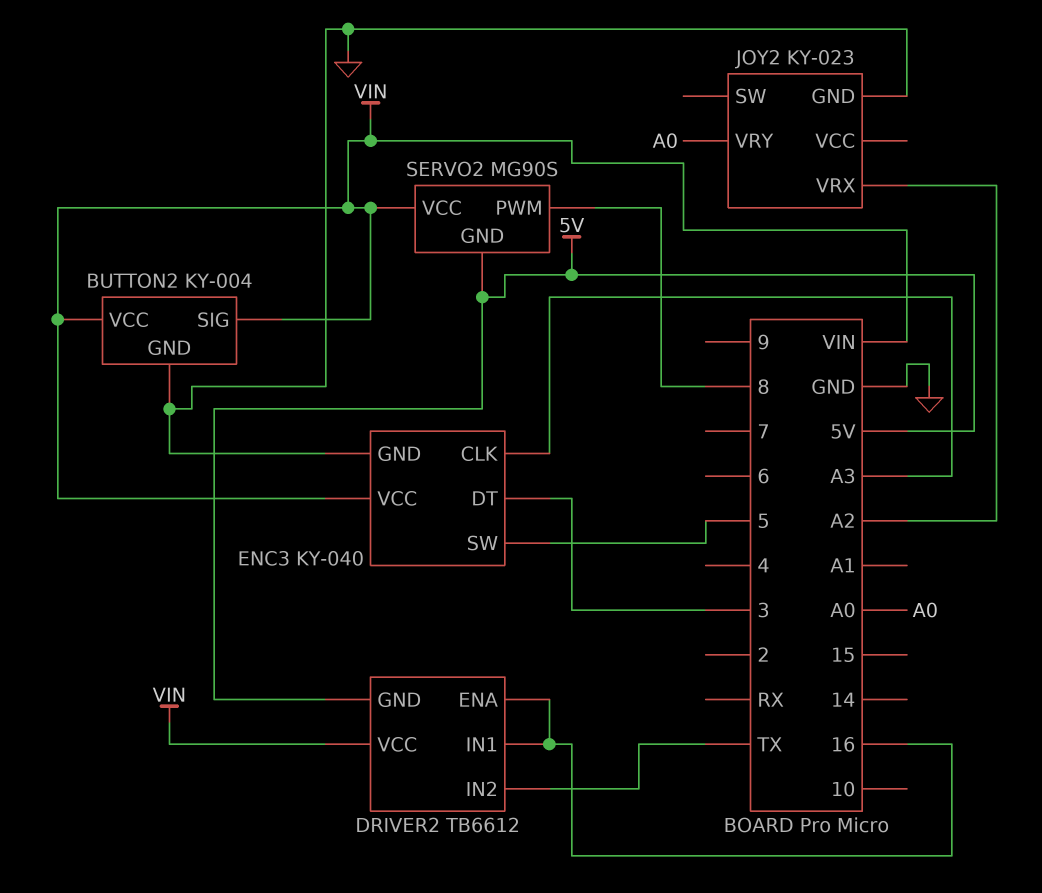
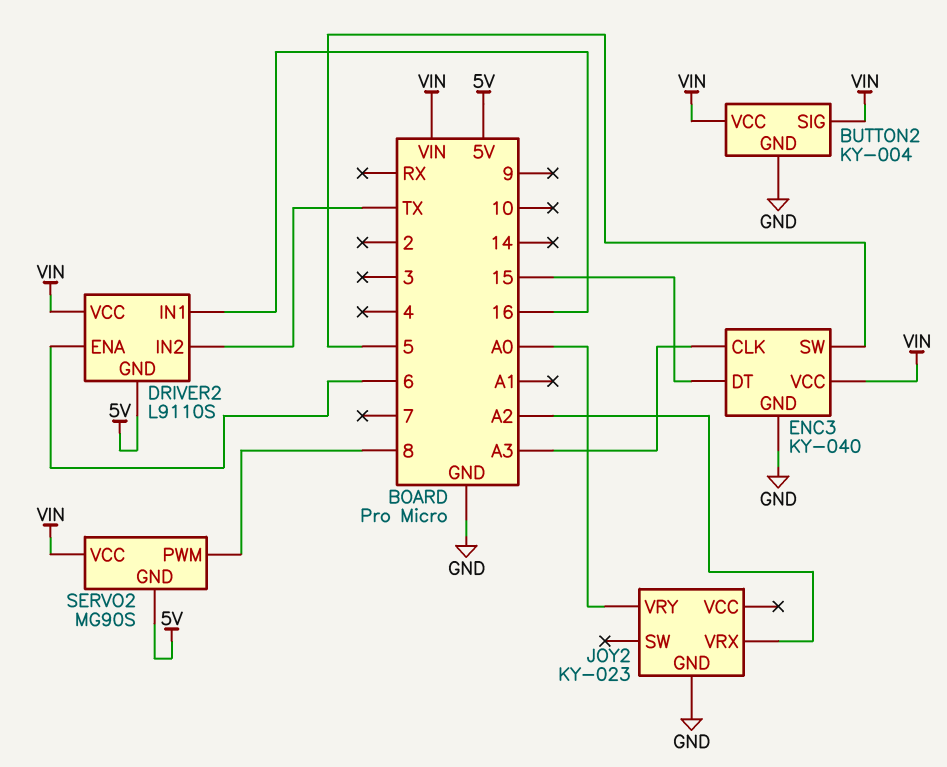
DRIVER2: TB6612 -> L9110S
DRIVER2 pin ENA: 16 -> 6
ENC3 pin DT: 3 -> 15

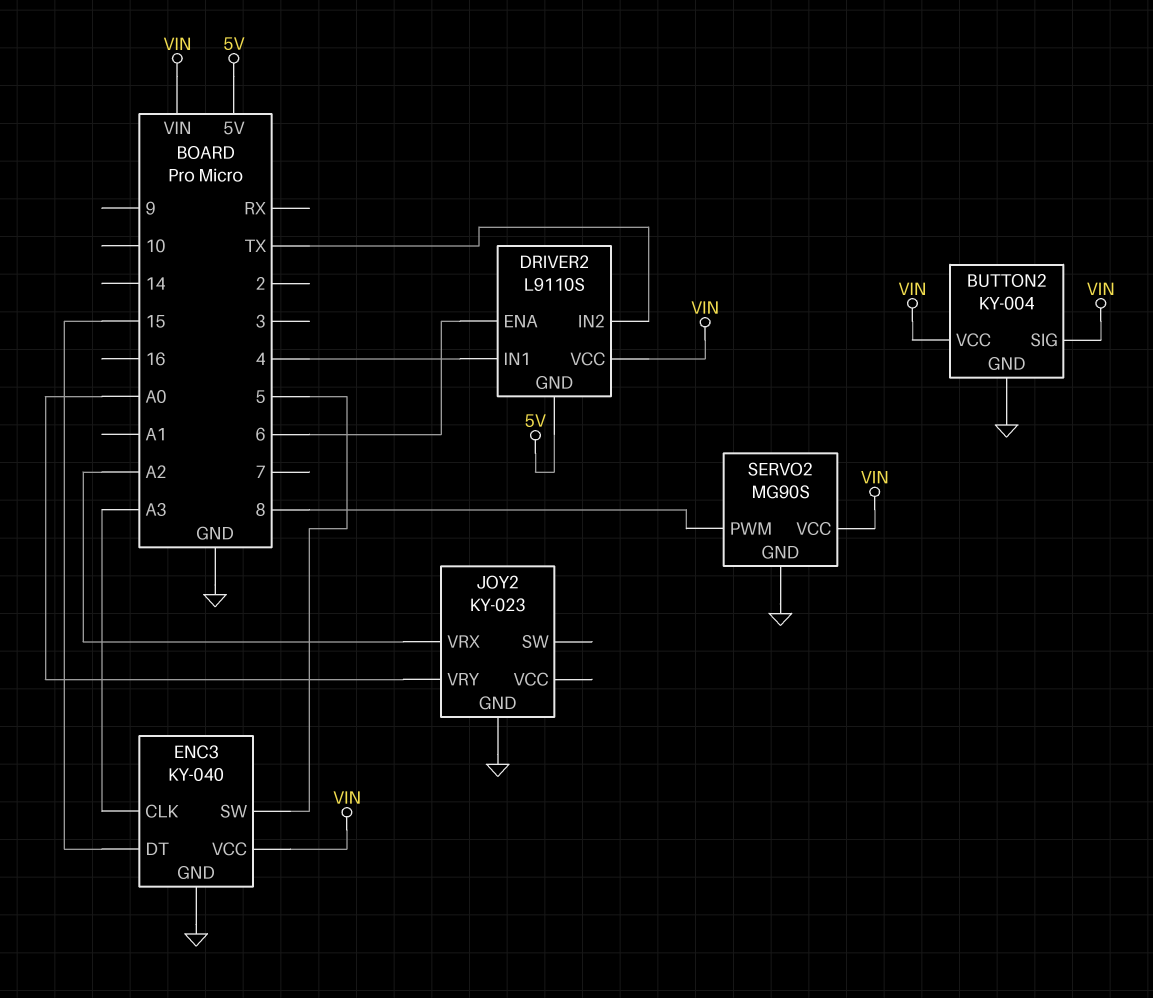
DRIVER2 pin IN1: 16 -> 4
SERVO2 pin GND: 5V -> GND

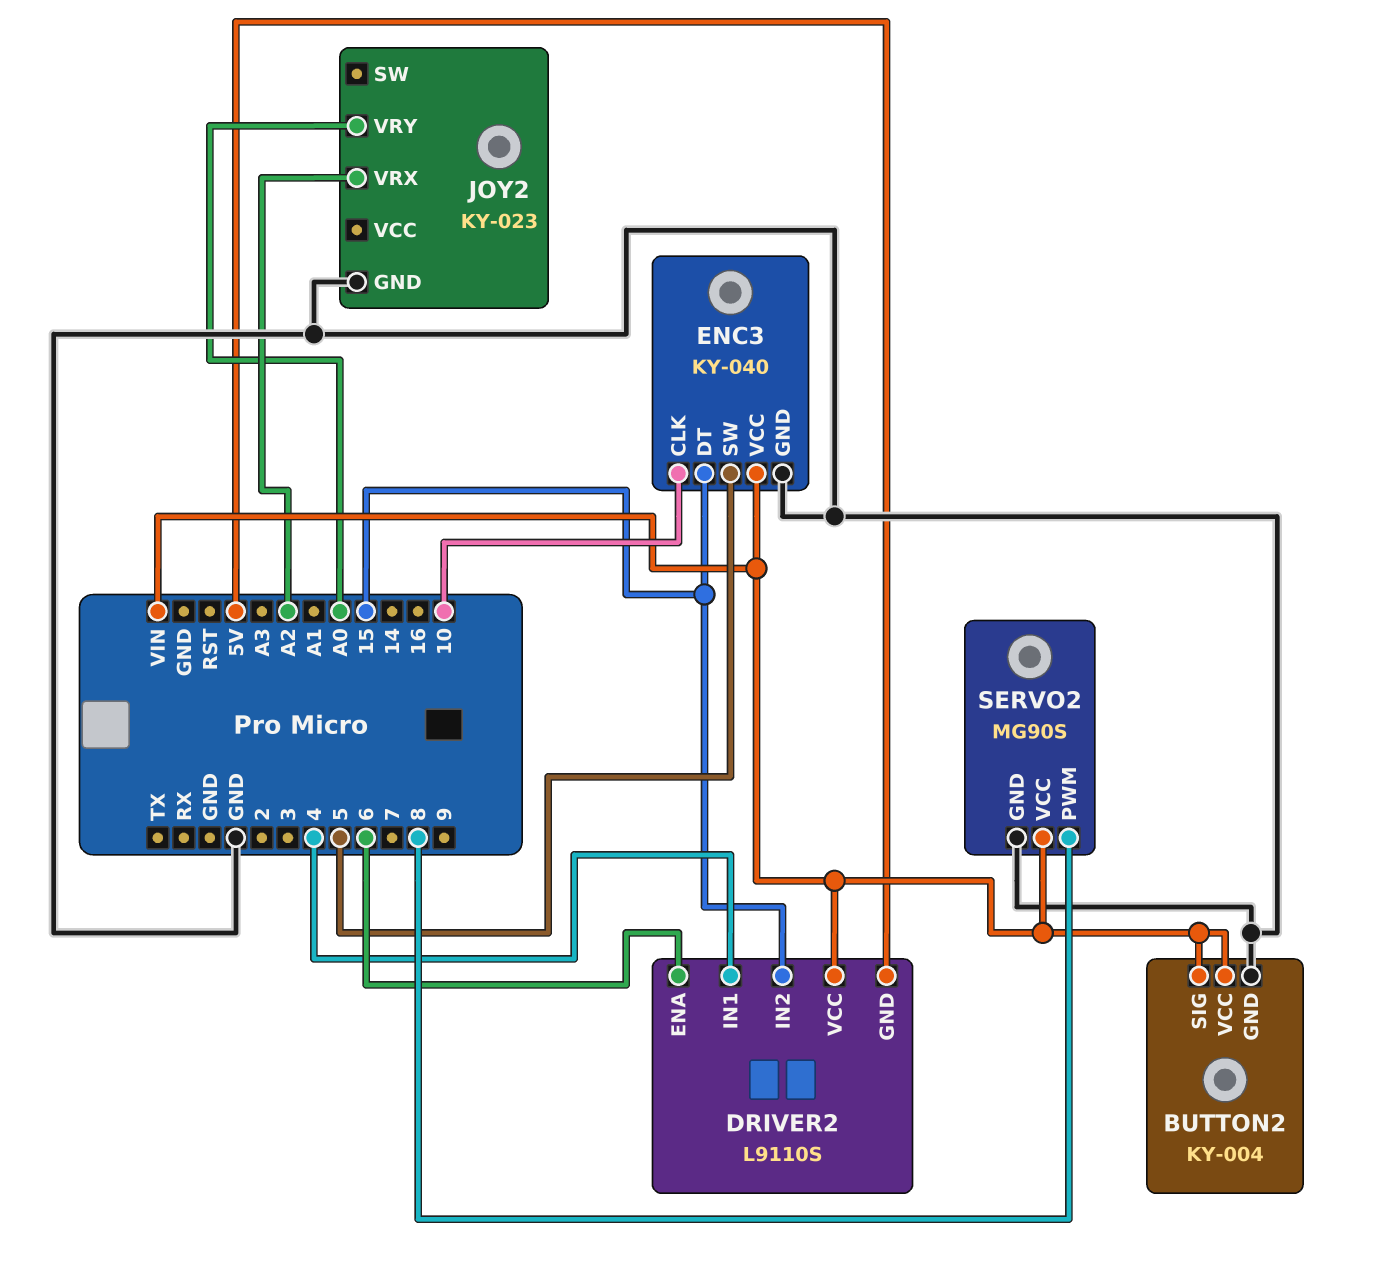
DRIVER2 pin IN2: TX -> 15
ENC3 pin CLK: A3 -> 10

